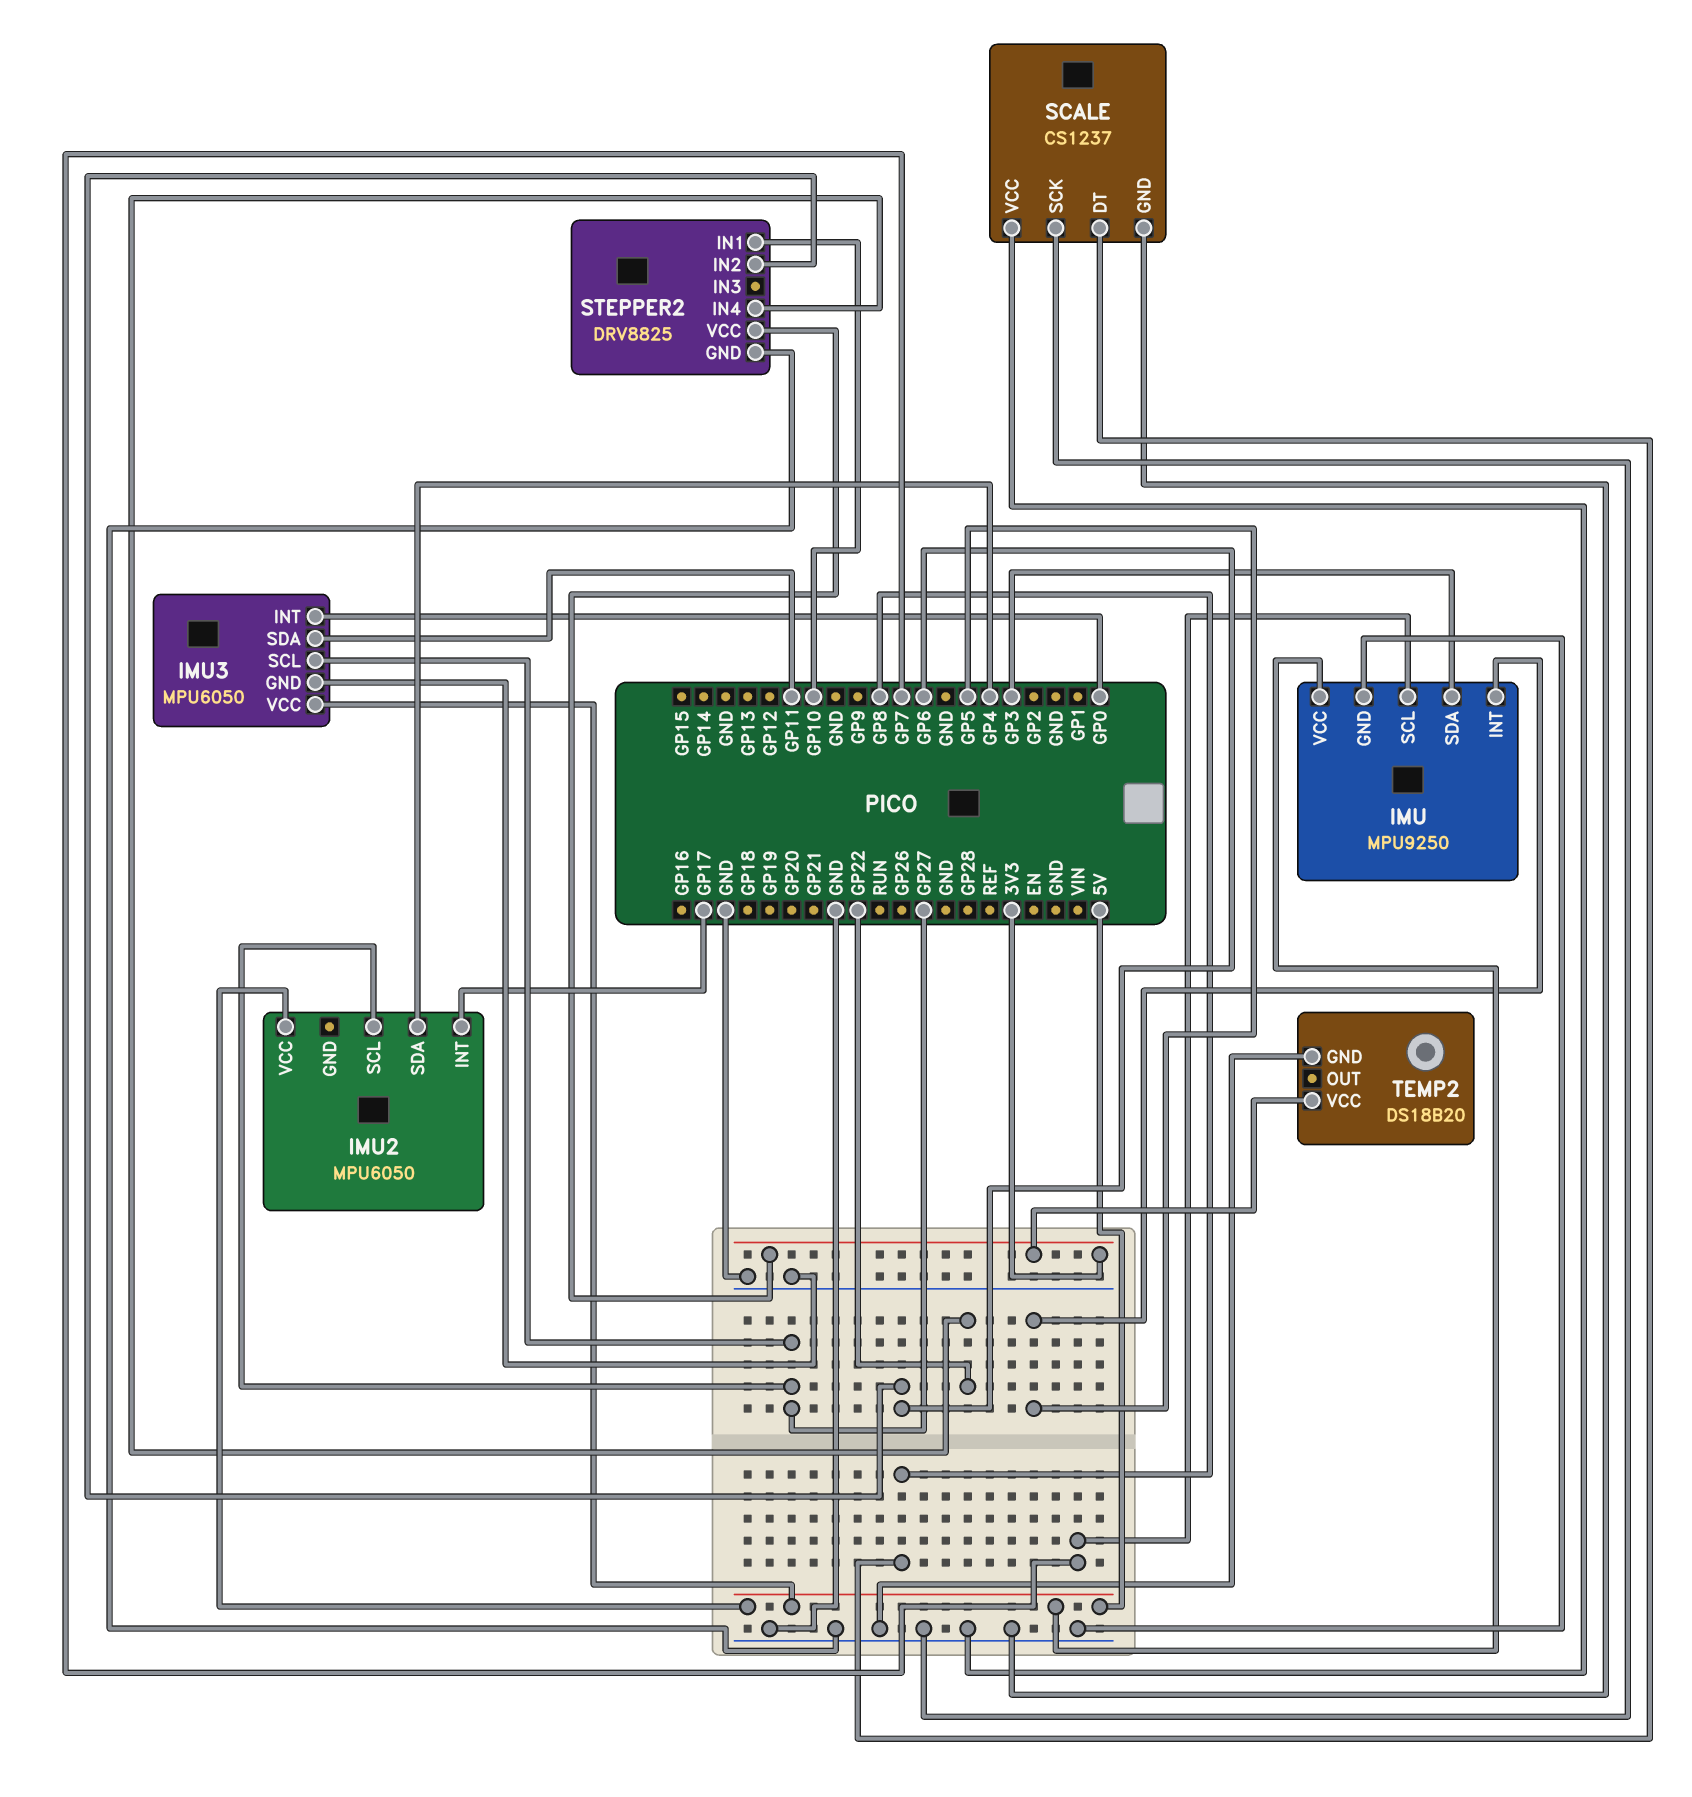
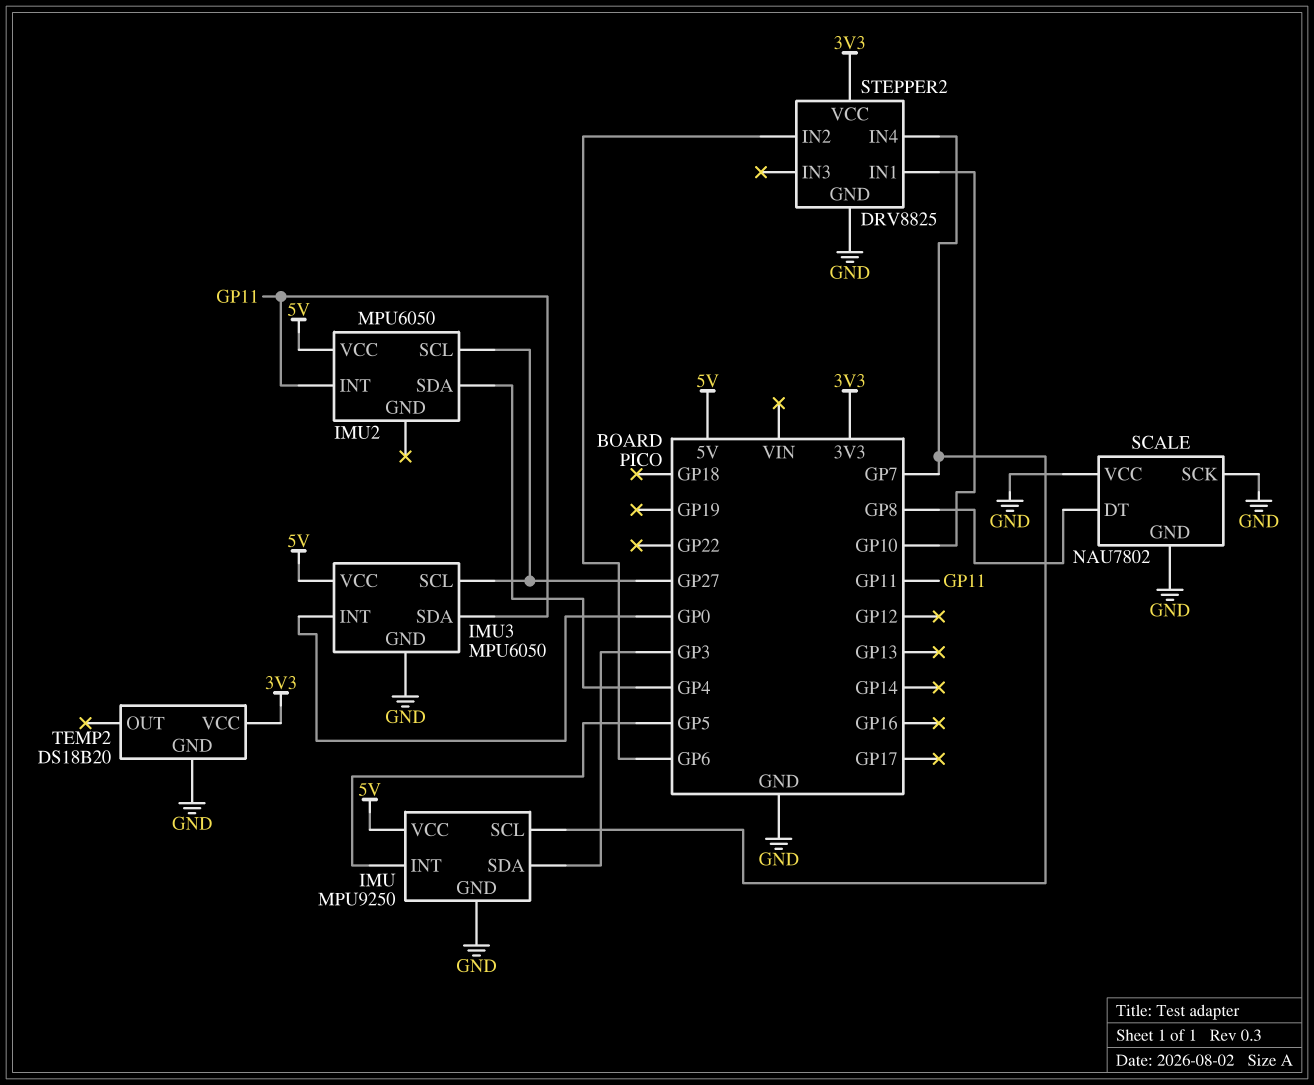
IMU2 pin INT: GP17 -> GP11
SCALE: CS1237 -> NAU7802
STEPPER2 pin IN4: GP22 -> GP7

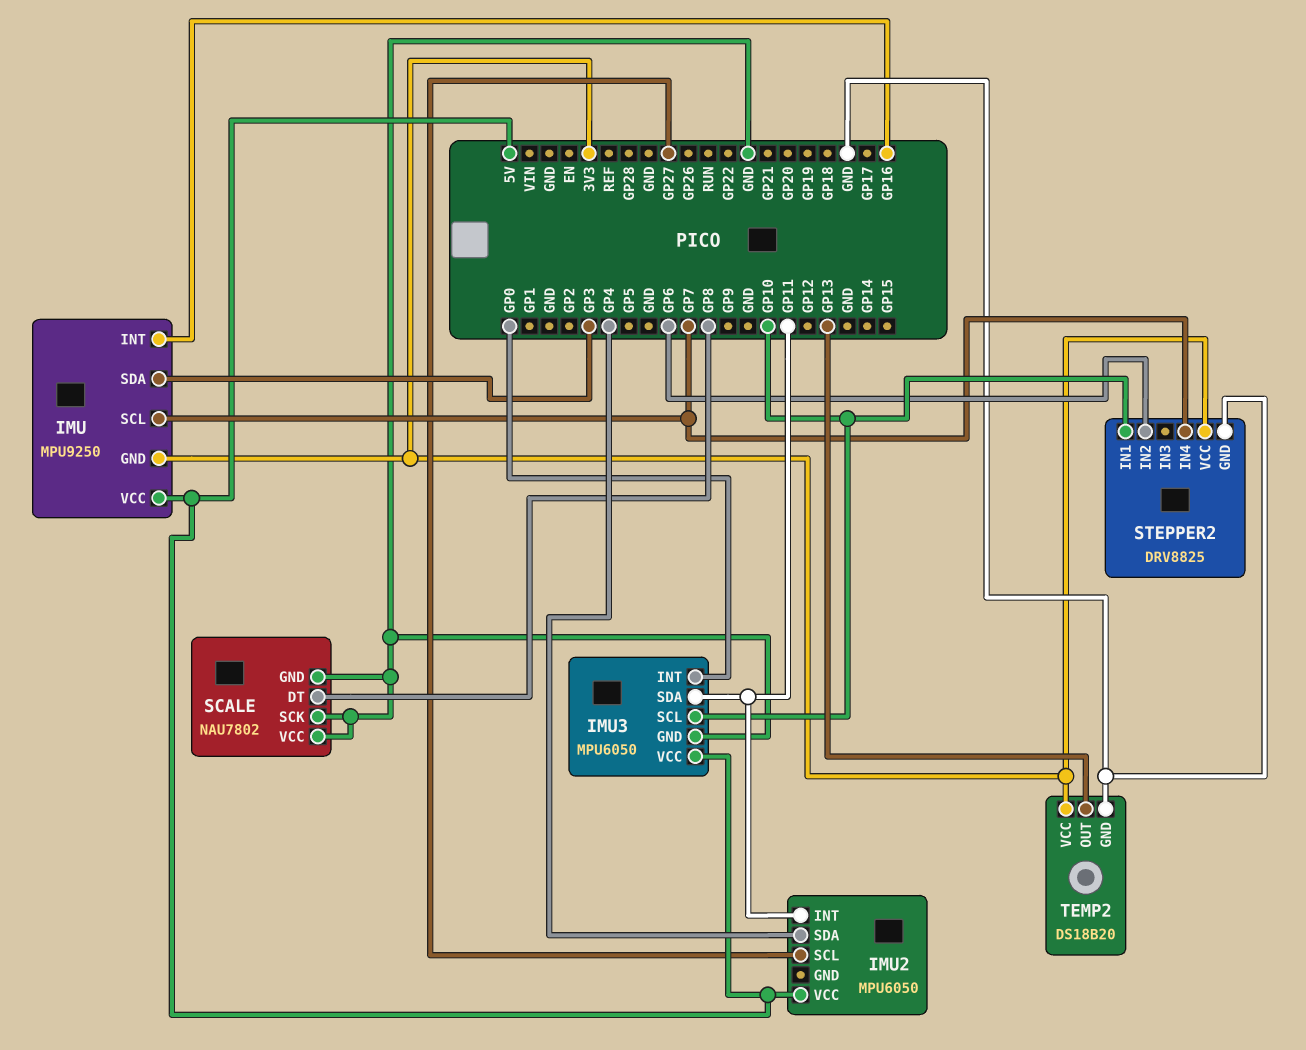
IMU pin GND: GND -> 3V3
IMU pin INT: GP5 -> GP16
IMU3 pin SCL: GP27 -> GP10
TEMP2 pin OUT: none -> GP13

